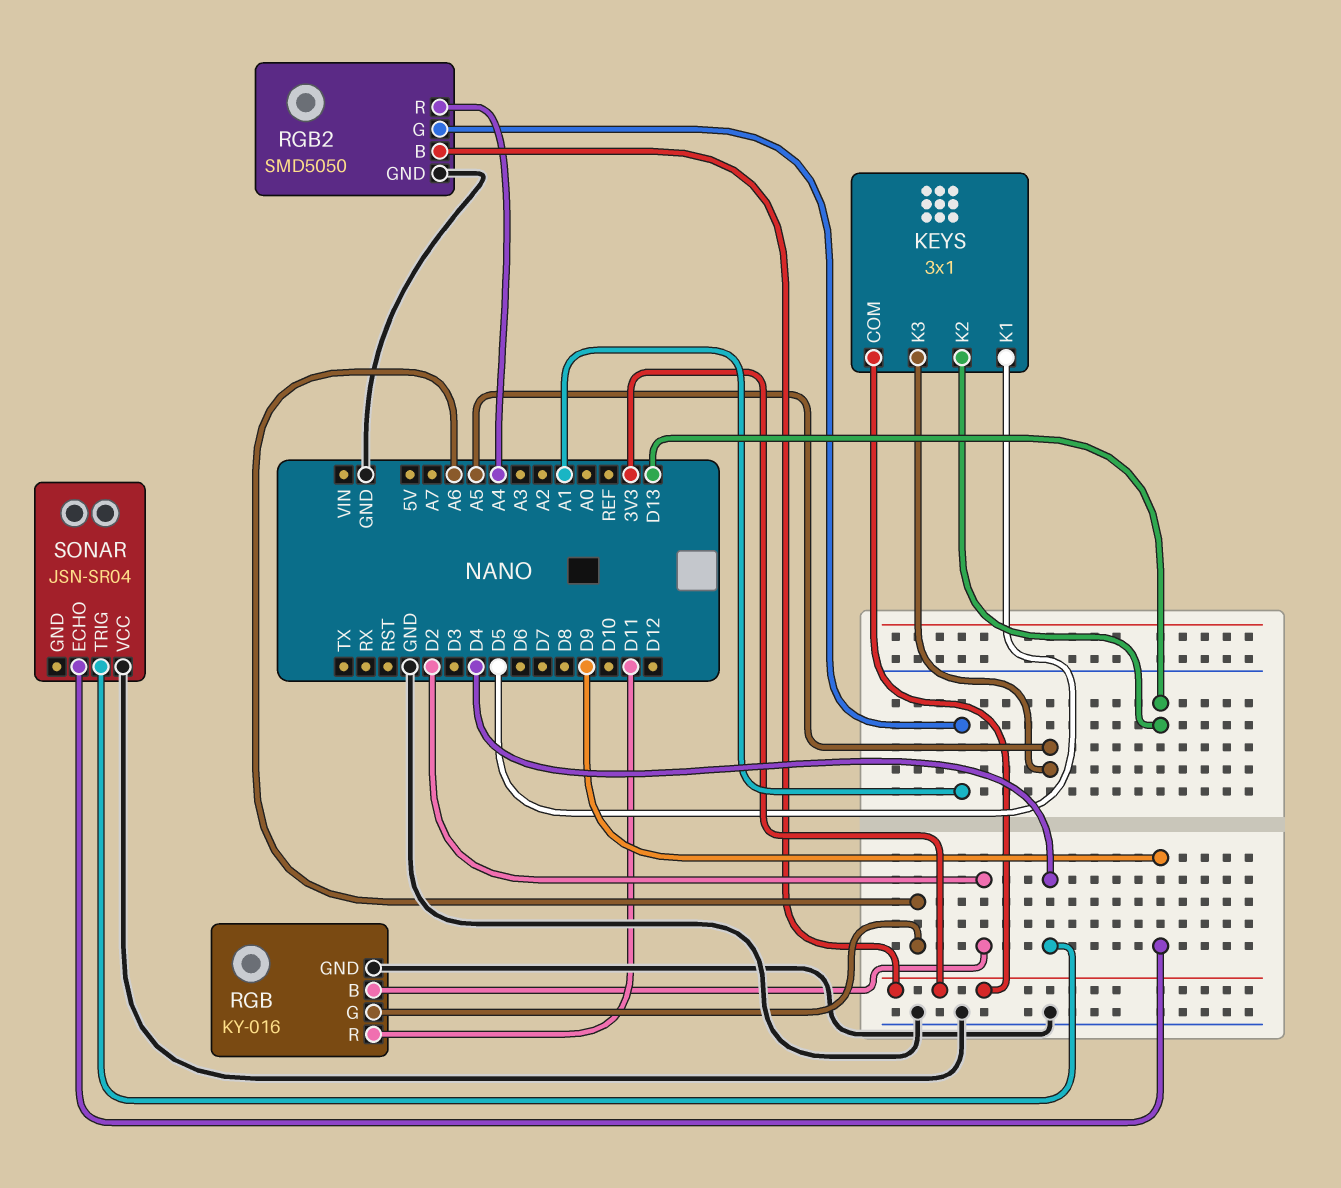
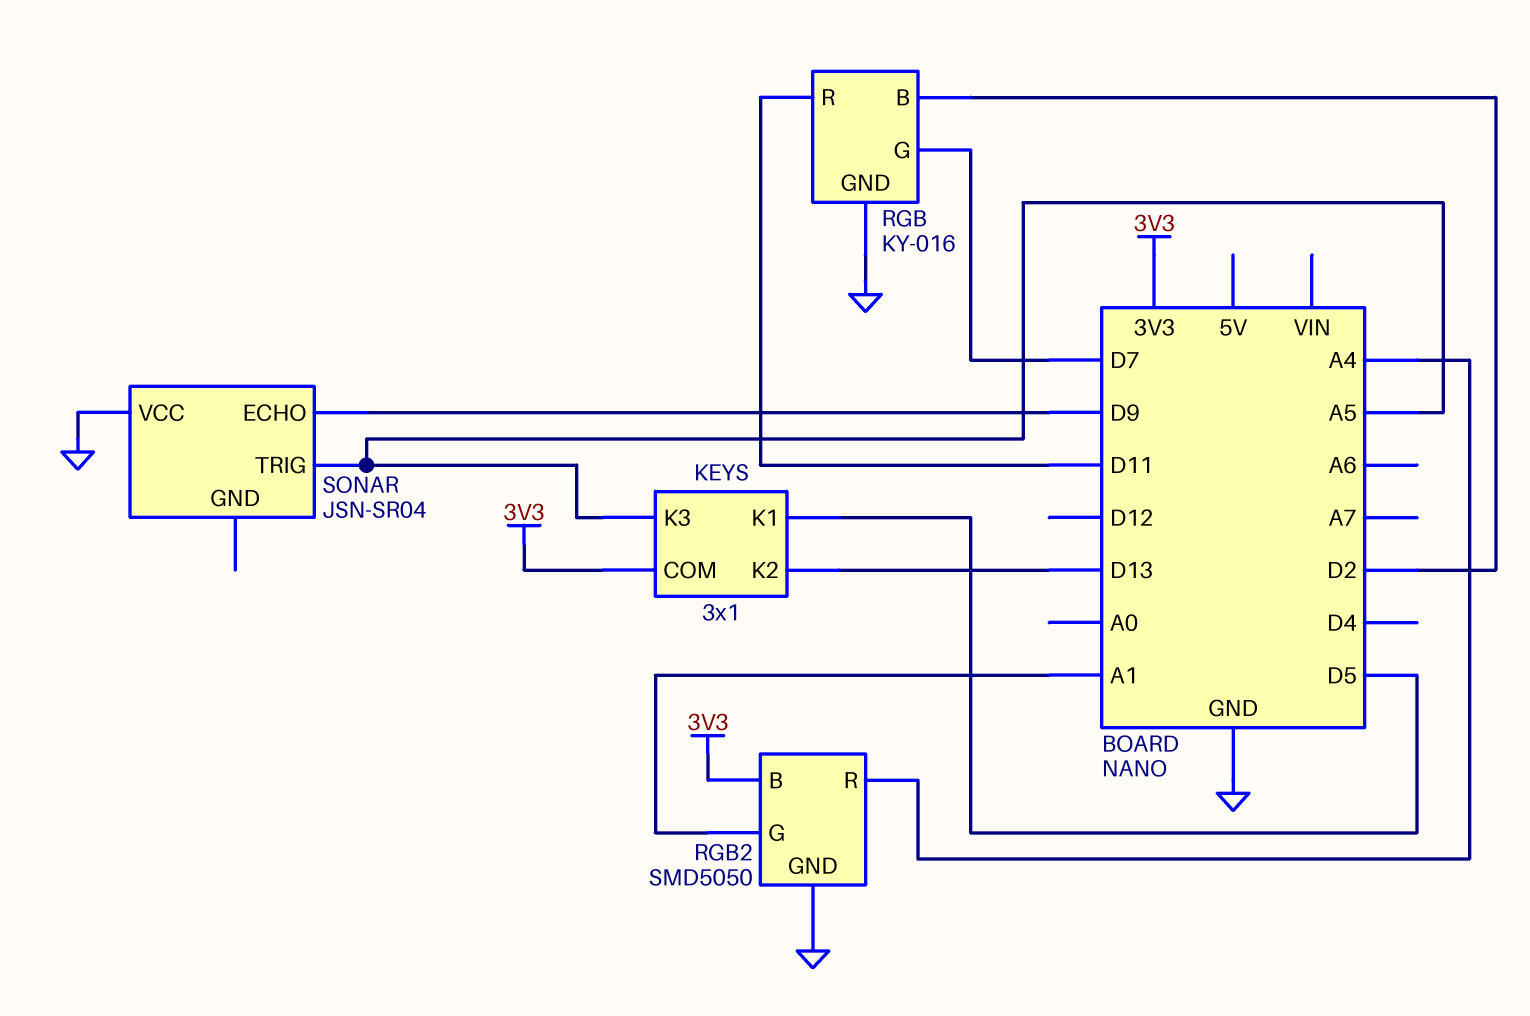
RGB pin G: A6 -> D7
SONAR pin TRIG: D4 -> A5

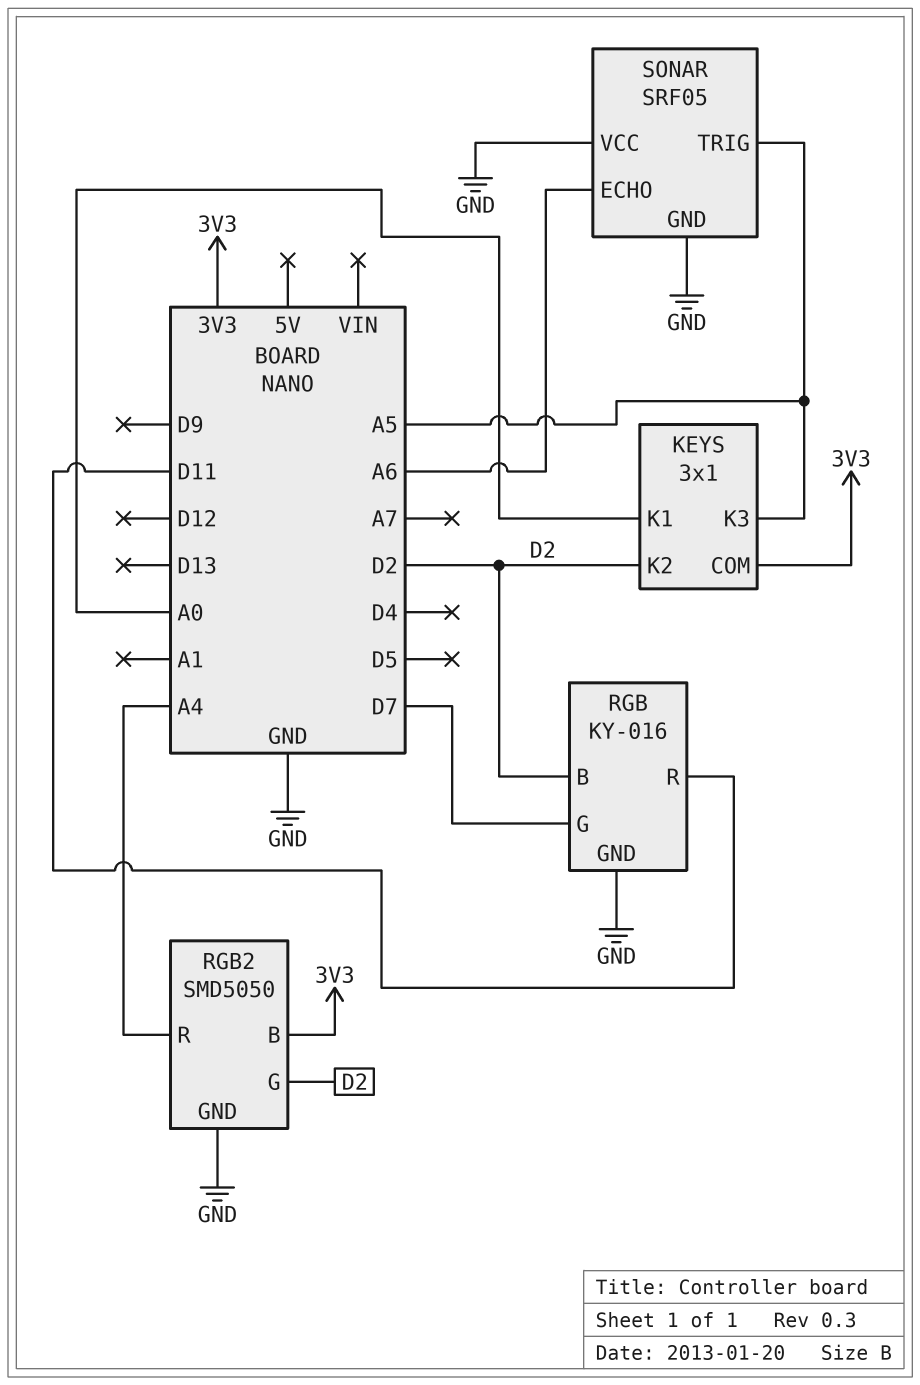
KEYS pin K1: D5 -> A0
KEYS pin K2: D13 -> D2
RGB2 pin G: A1 -> D2
SONAR: JSN-SR04 -> SRF05
SONAR pin ECHO: D9 -> A6
SONAR pin GND: none -> GND

